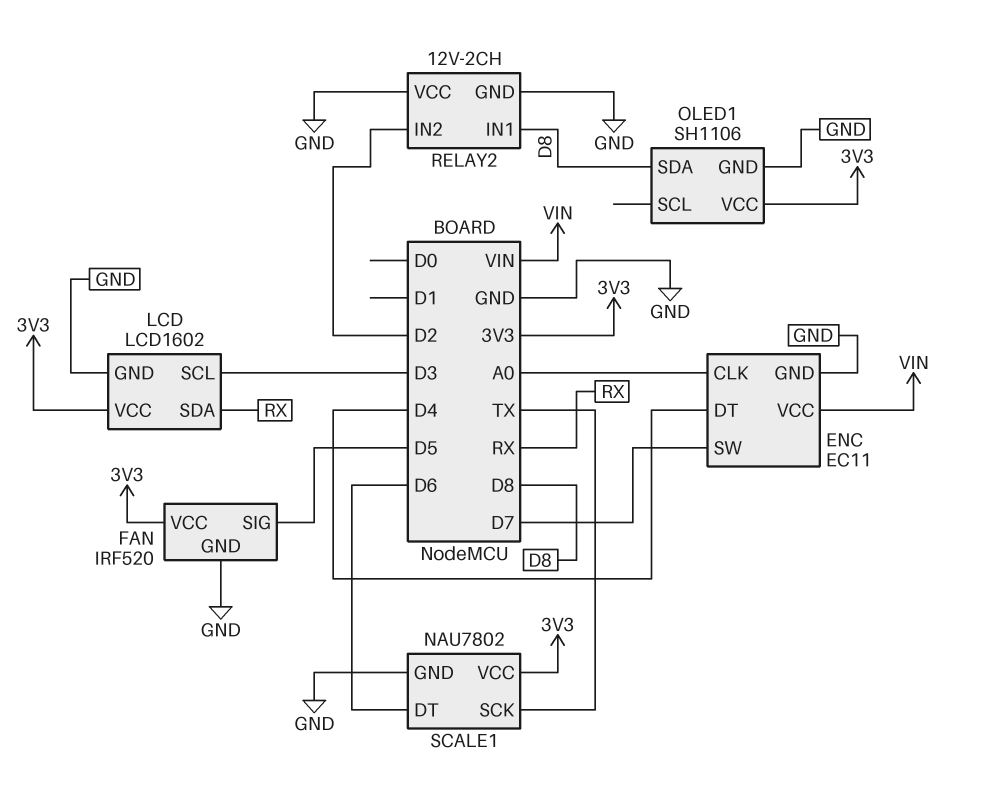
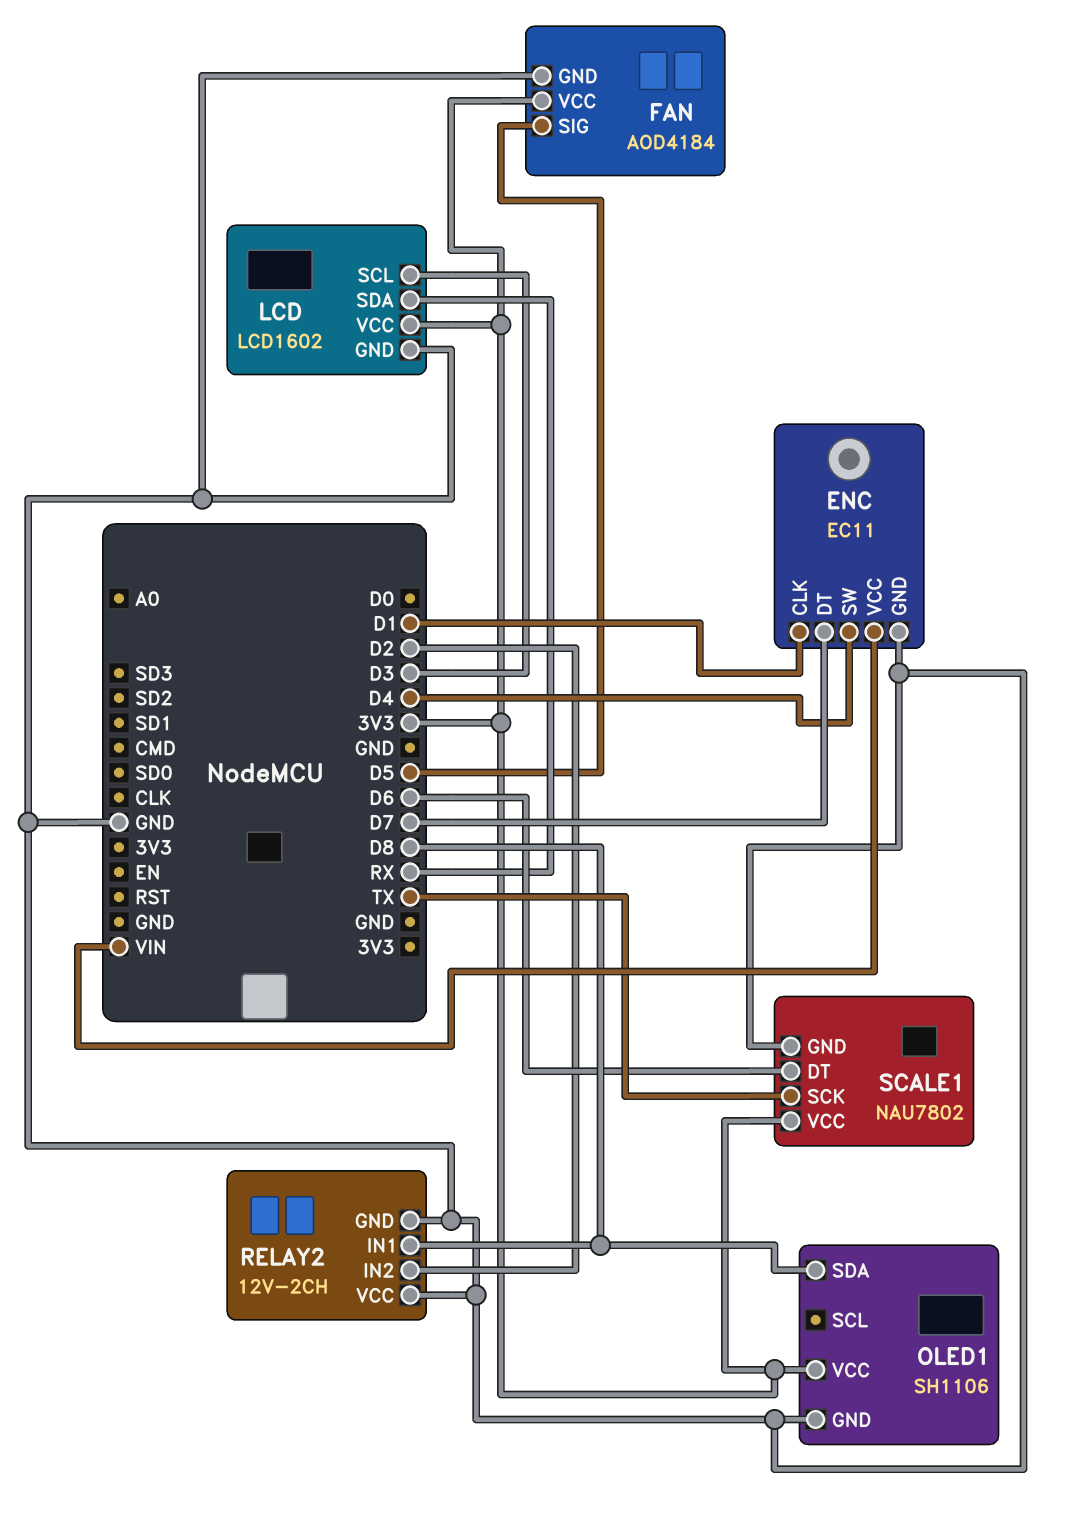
ENC pin CLK: A0 -> D1
ENC pin DT: D4 -> D7
ENC pin SW: D7 -> D4
FAN: IRF520 -> AOD4184

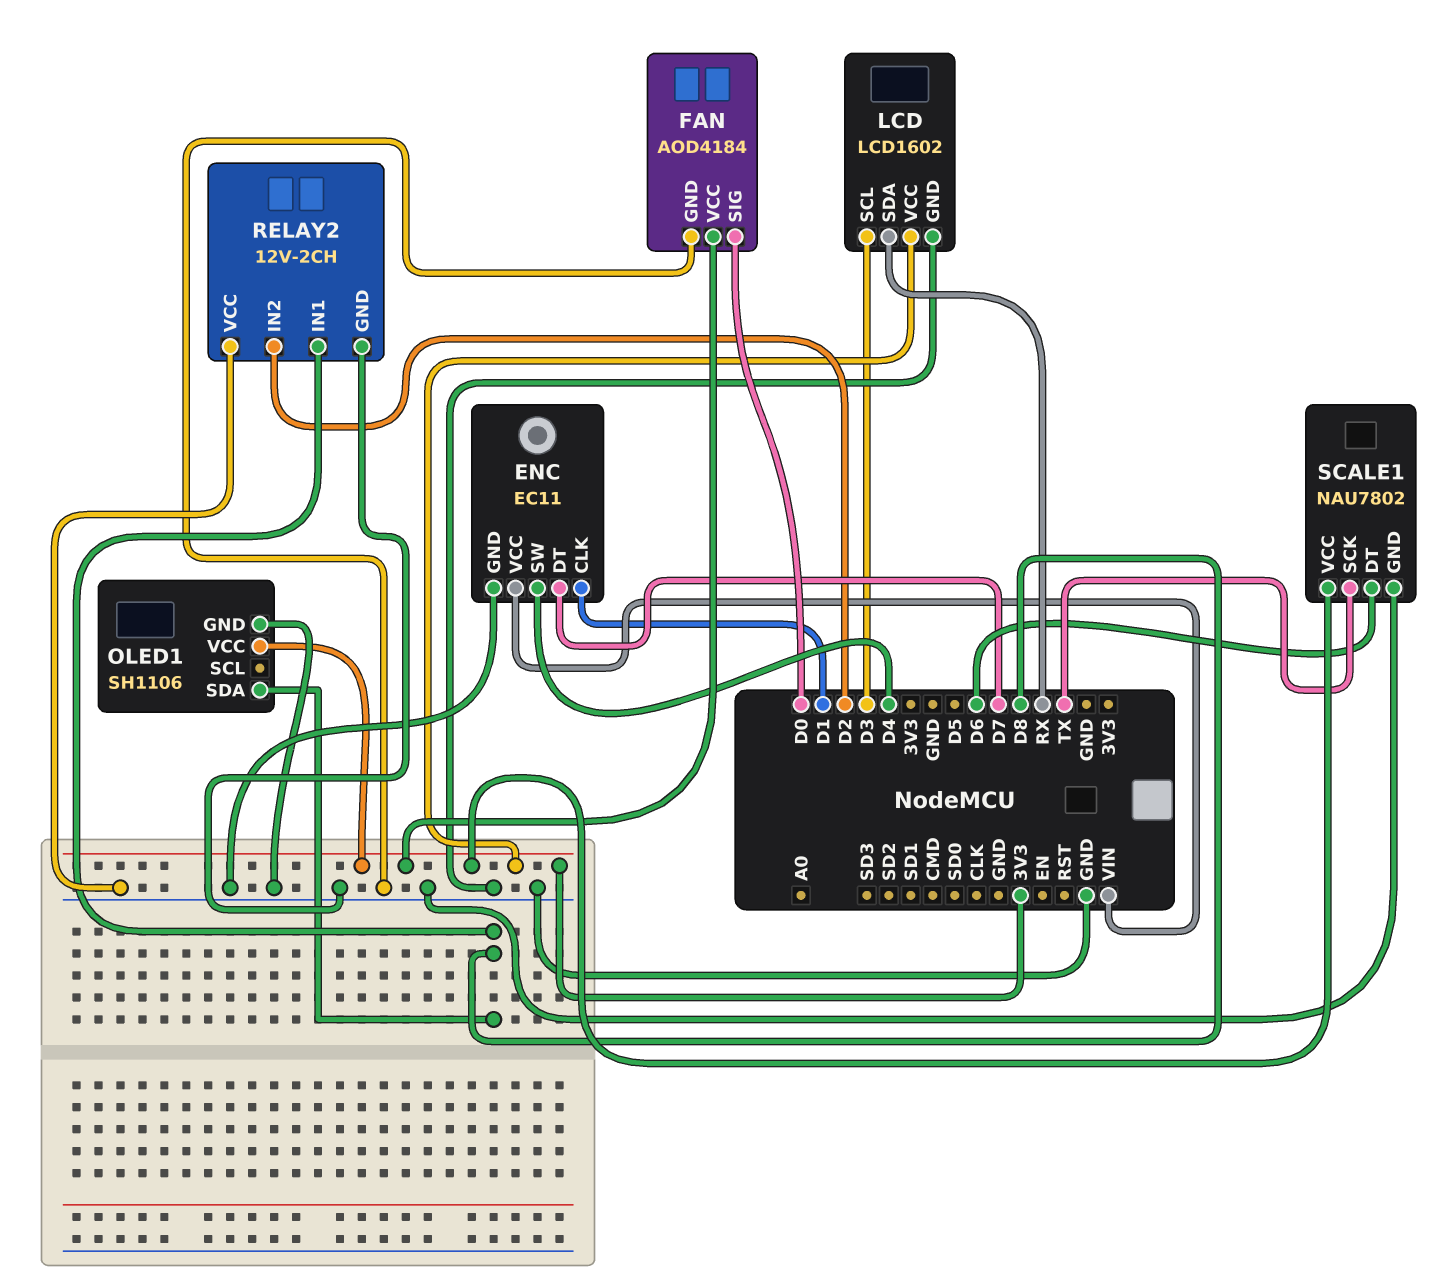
FAN pin SIG: D5 -> D0

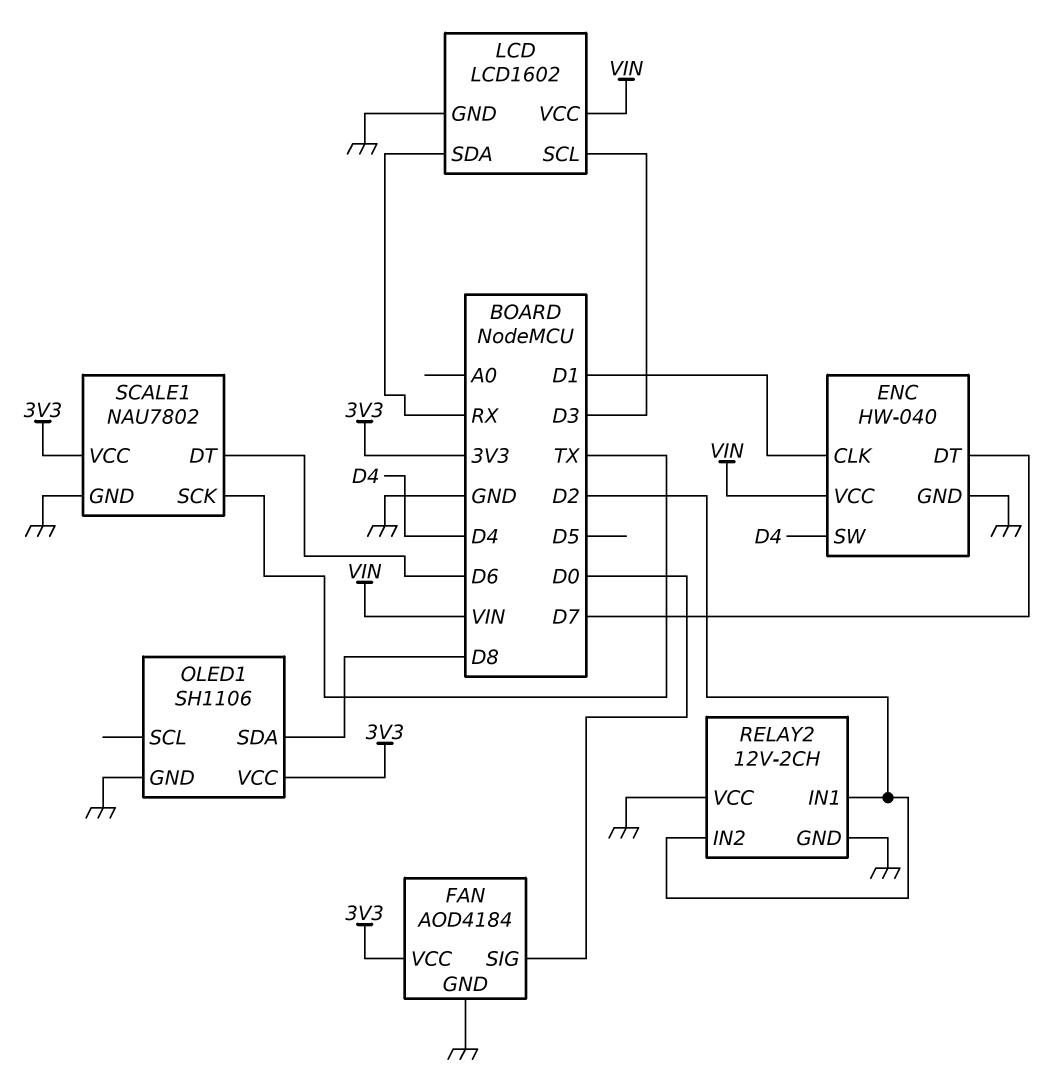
ENC: EC11 -> HW-040
LCD pin VCC: 3V3 -> VIN
RELAY2 pin IN1: D8 -> D2

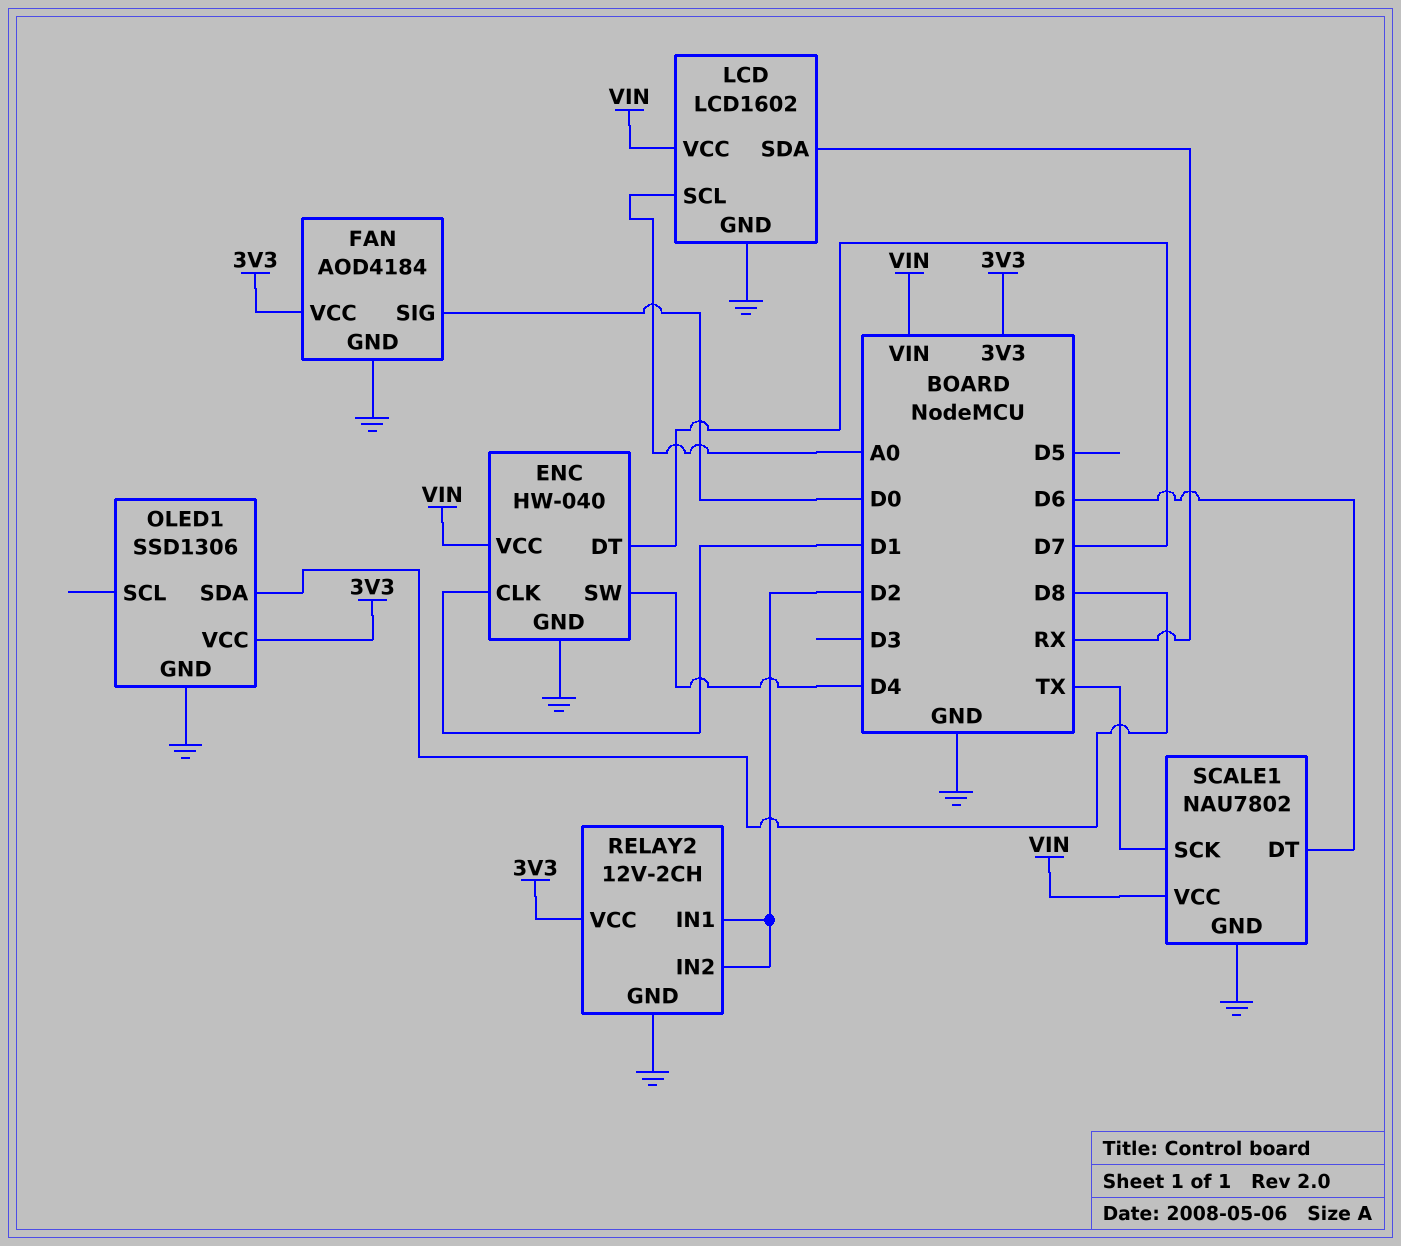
LCD pin SCL: D3 -> A0
OLED1: SH1106 -> SSD1306
RELAY2 pin VCC: GND -> 3V3
SCALE1 pin VCC: 3V3 -> VIN

